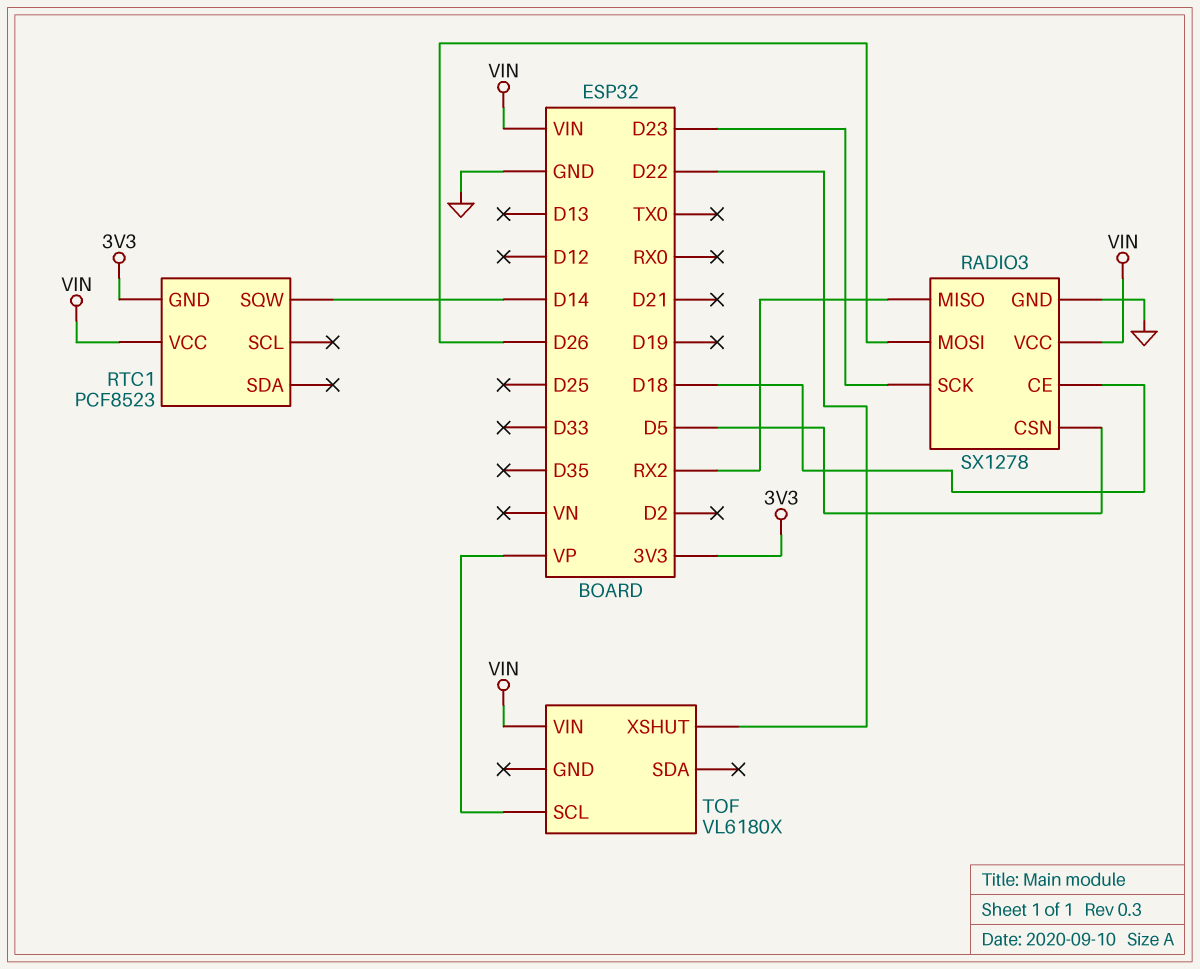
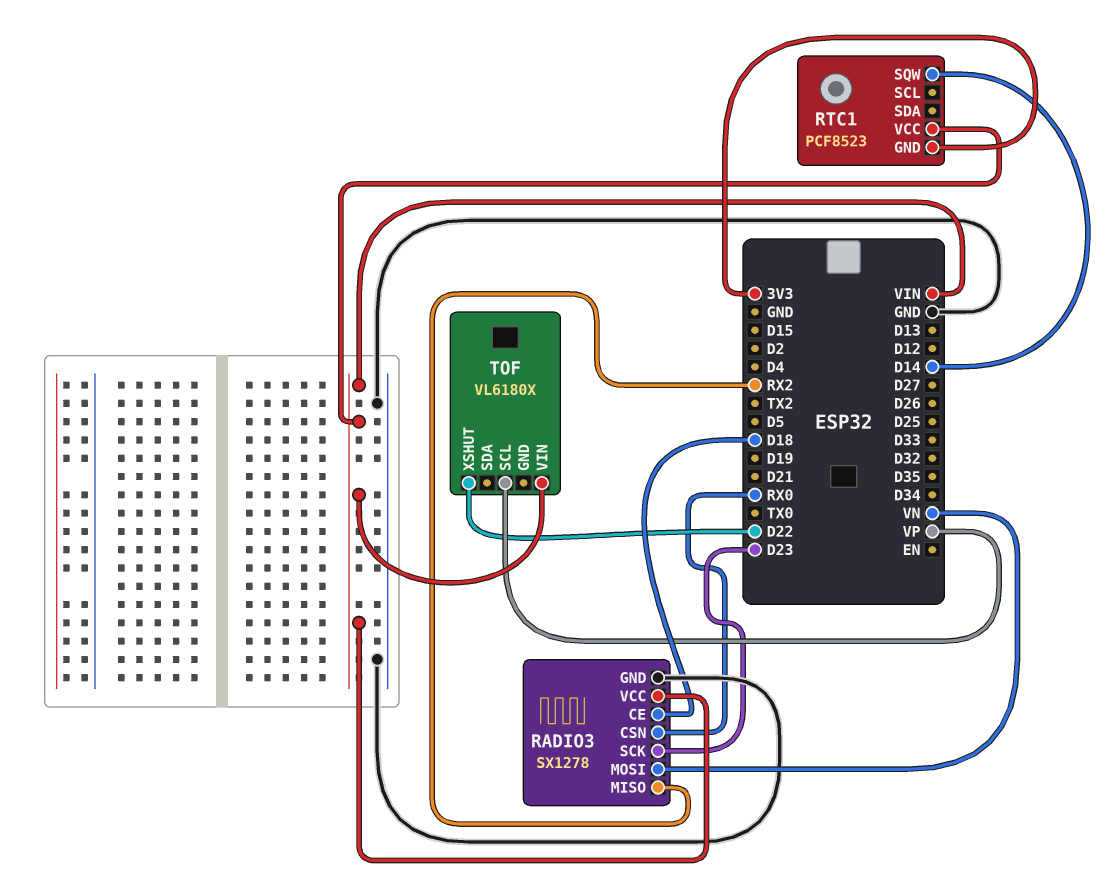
RADIO3 pin CSN: D5 -> RX0
RADIO3 pin MOSI: D26 -> VN

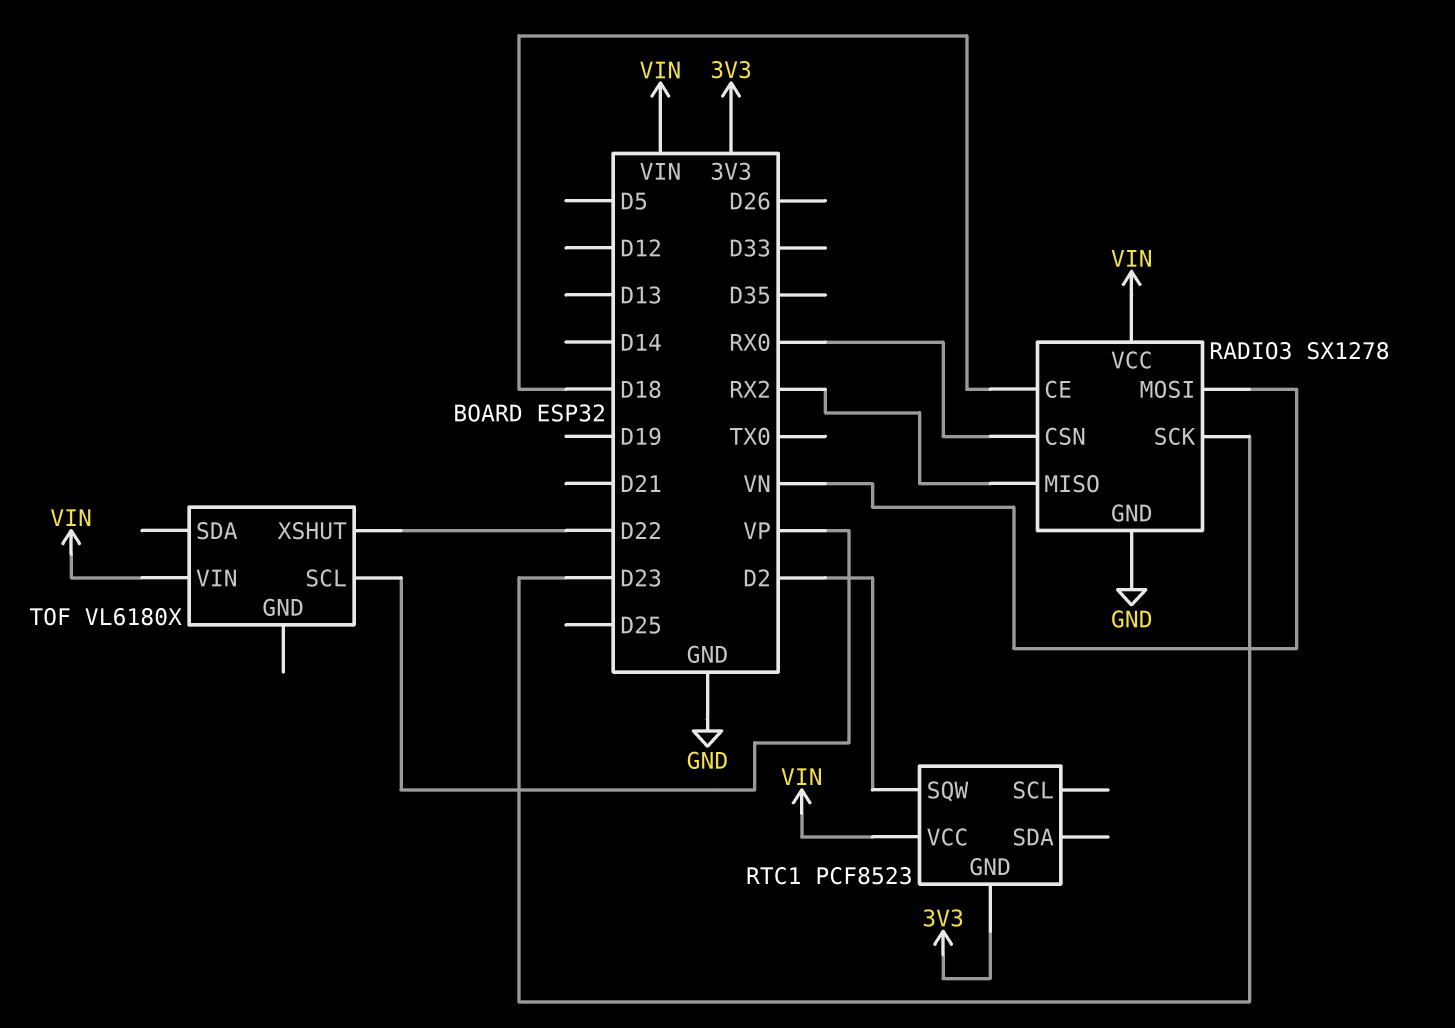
RTC1 pin SQW: D14 -> D2

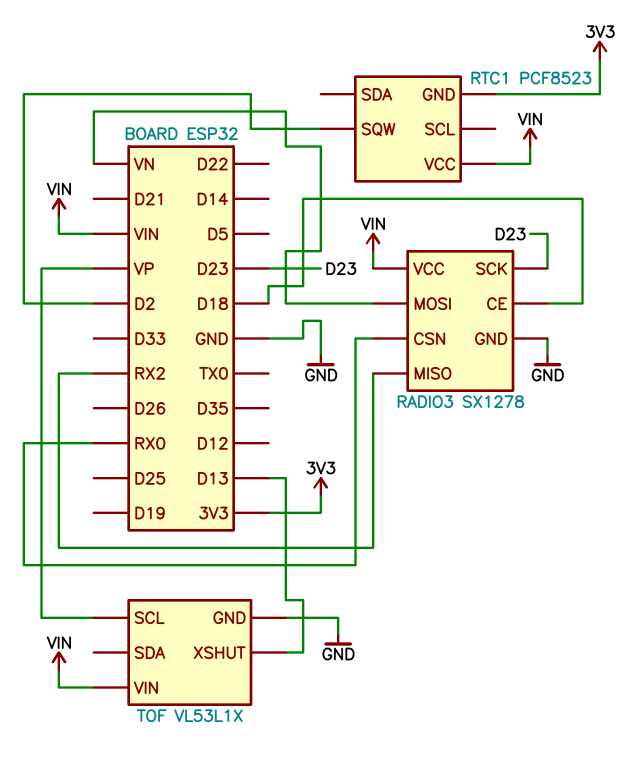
TOF: VL6180X -> VL53L1X
TOF pin GND: none -> GND
TOF pin XSHUT: D22 -> D13

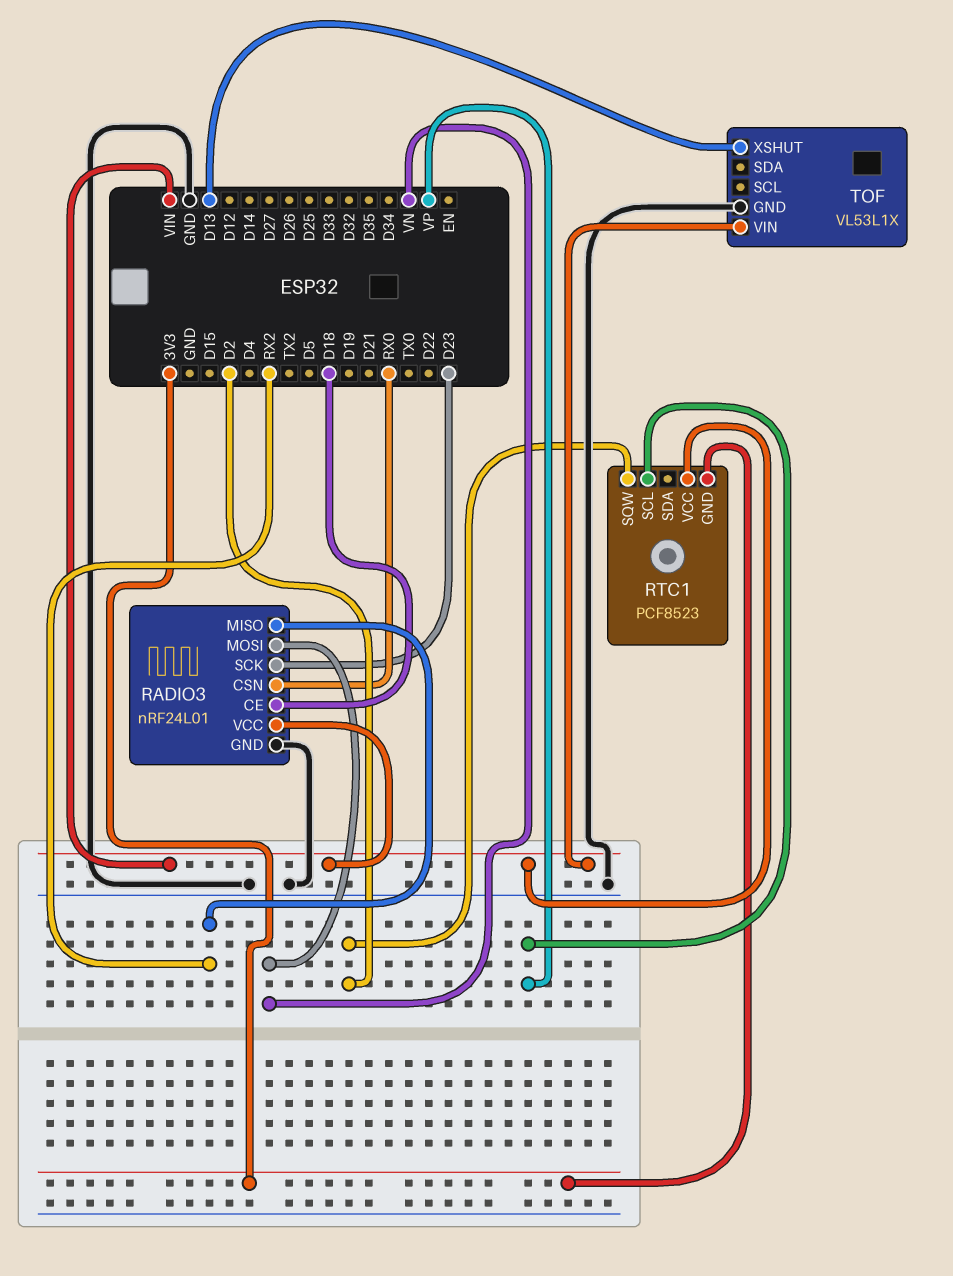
RADIO3: SX1278 -> nRF24L01
RTC1 pin SCL: none -> VP
TOF pin SCL: VP -> none

